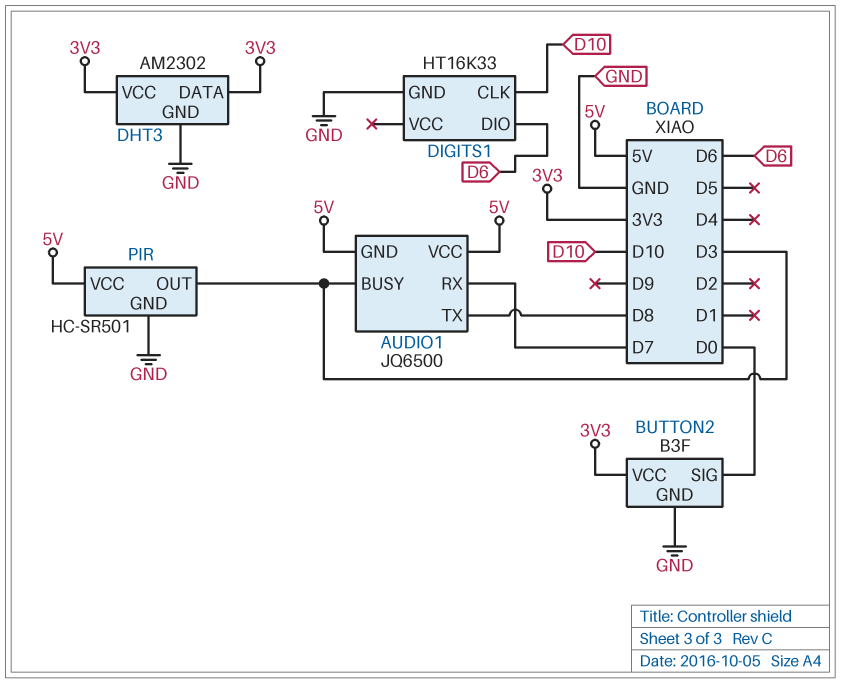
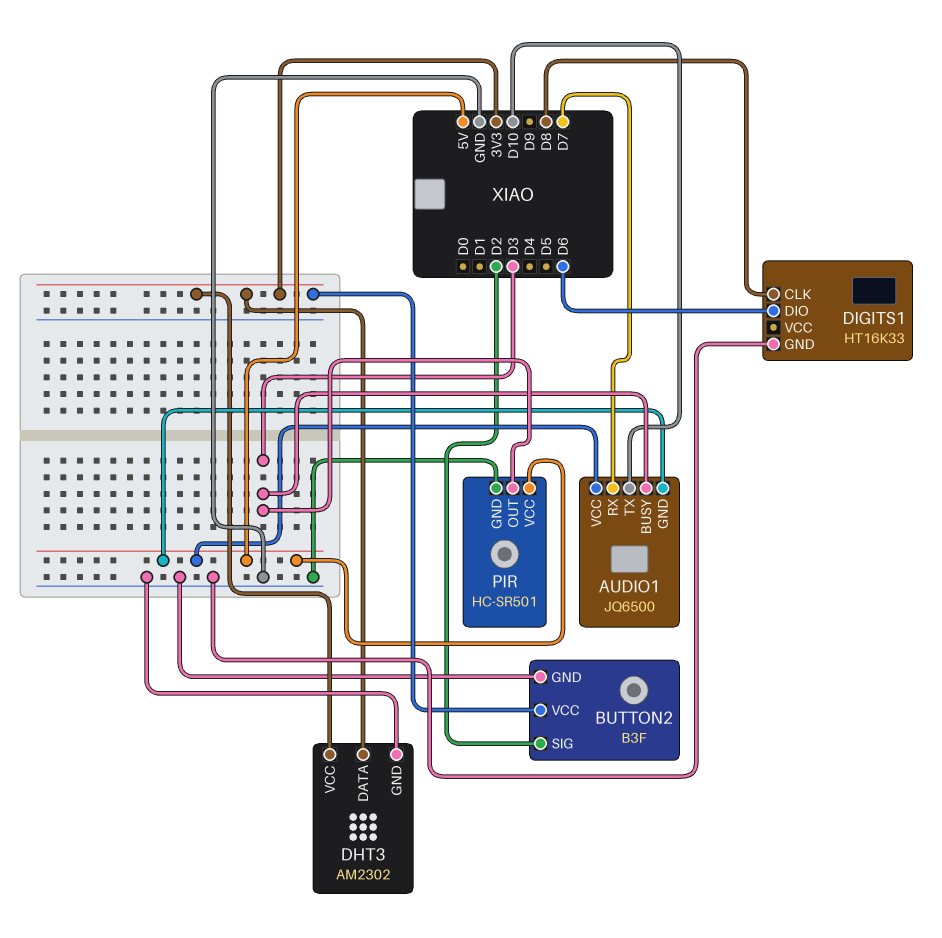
AUDIO1 pin TX: D8 -> D10
BUTTON2 pin SIG: D0 -> D2
DIGITS1 pin CLK: D10 -> D8

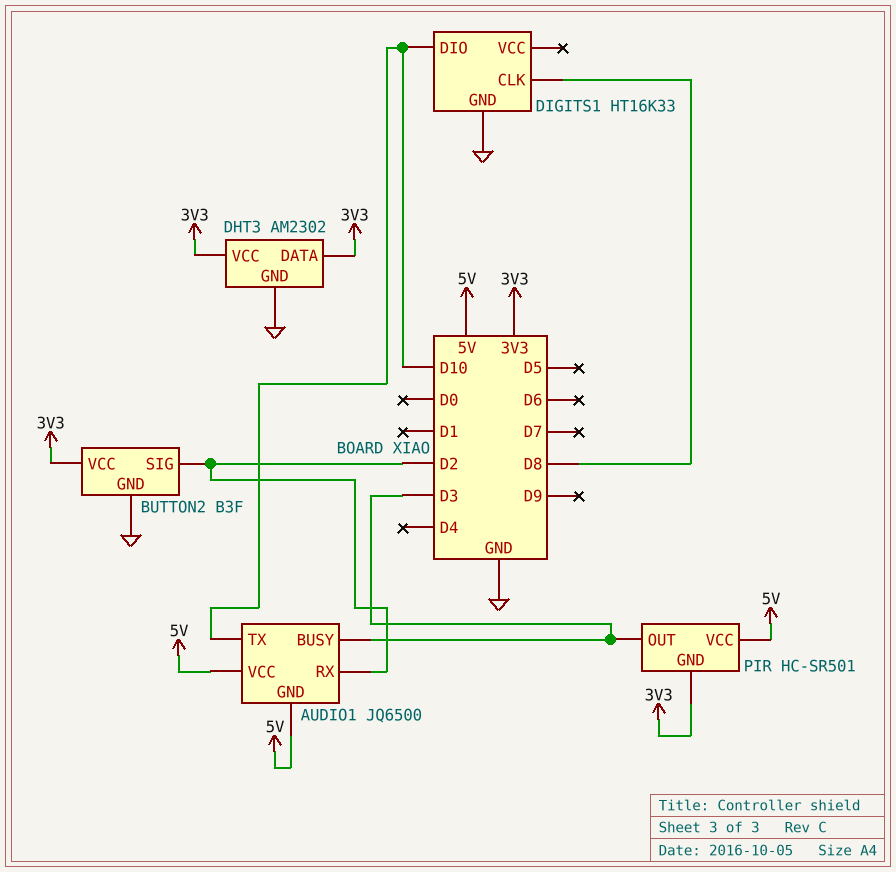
AUDIO1 pin RX: D7 -> D2
DIGITS1 pin DIO: D6 -> D10
PIR pin GND: GND -> 3V3

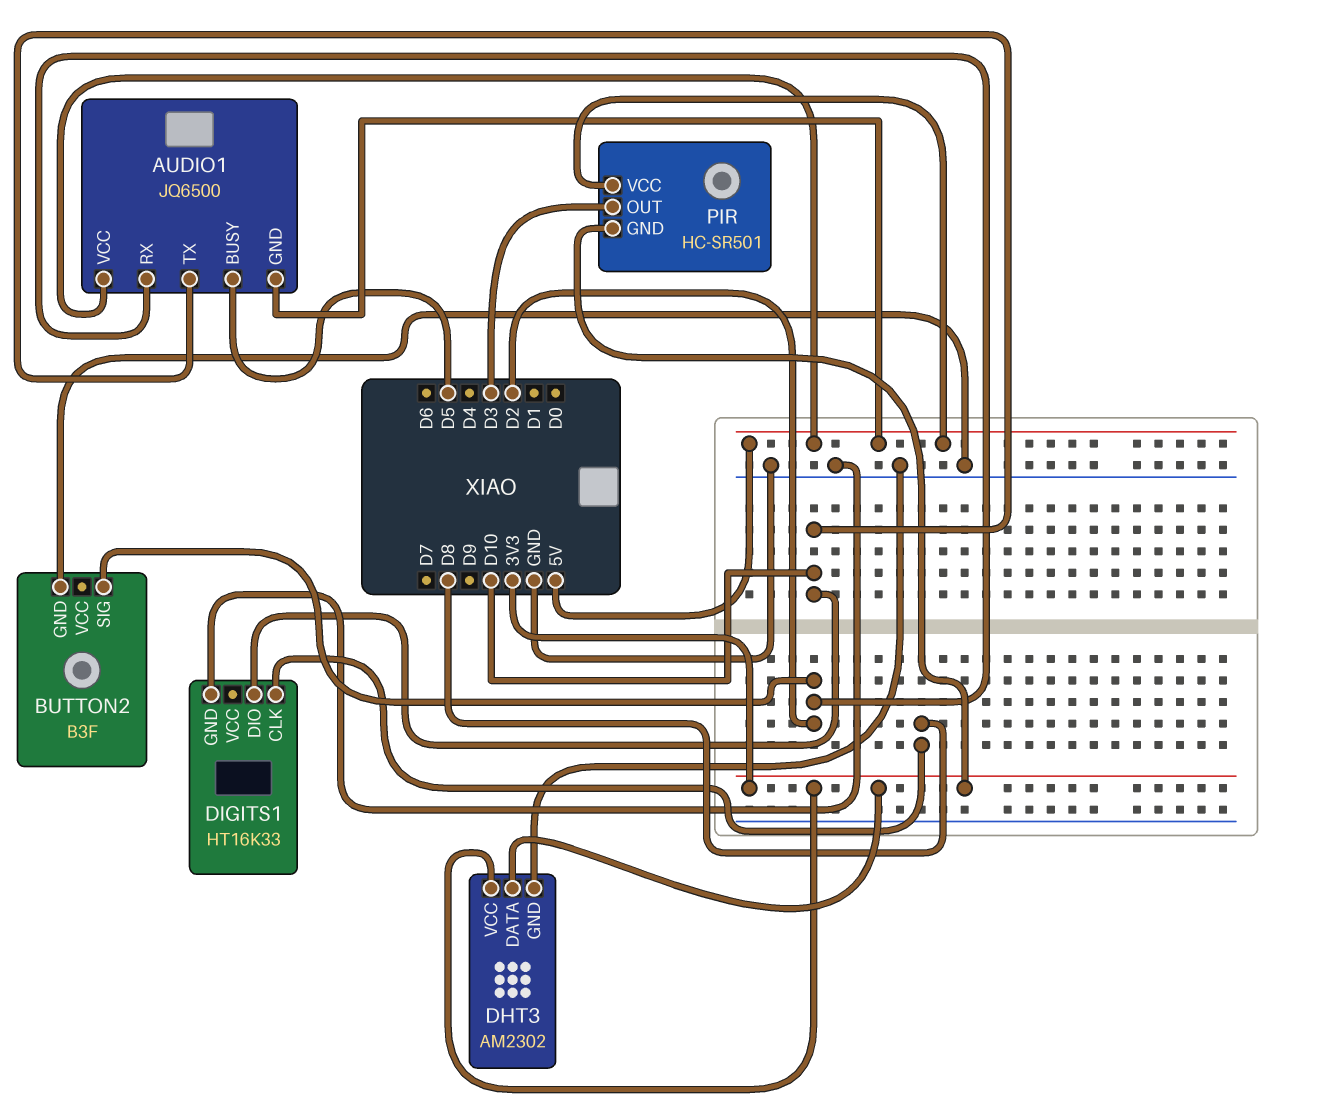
AUDIO1 pin BUSY: D3 -> D5
BUTTON2 pin VCC: 3V3 -> none

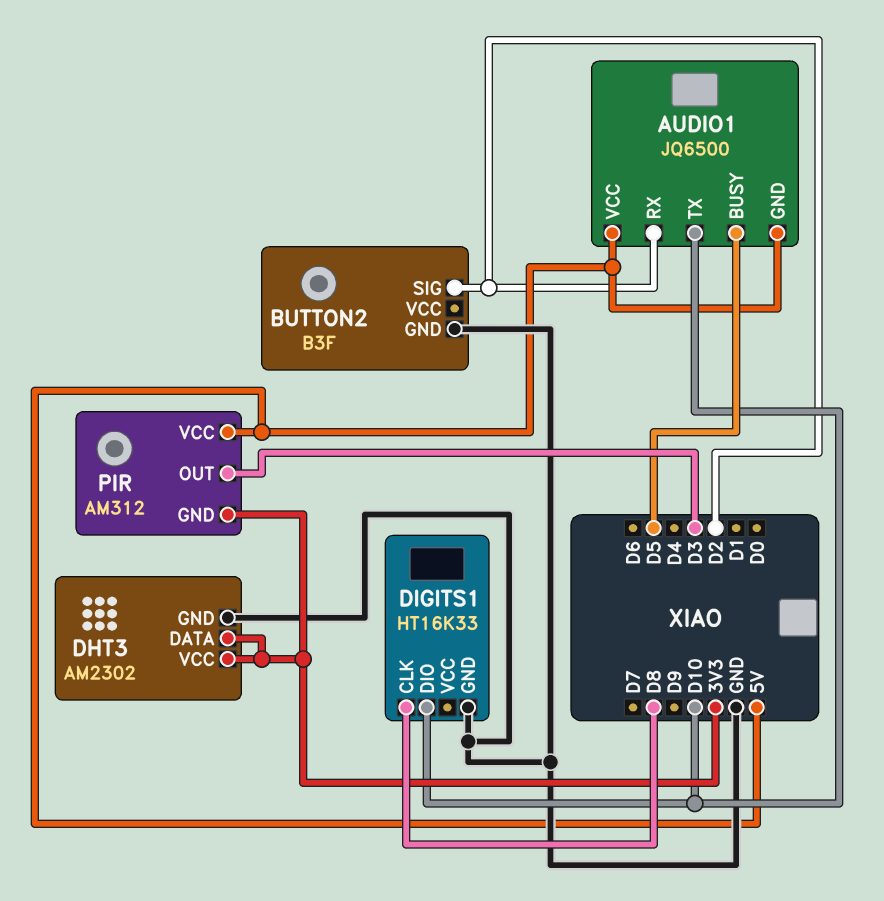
PIR: HC-SR501 -> AM312

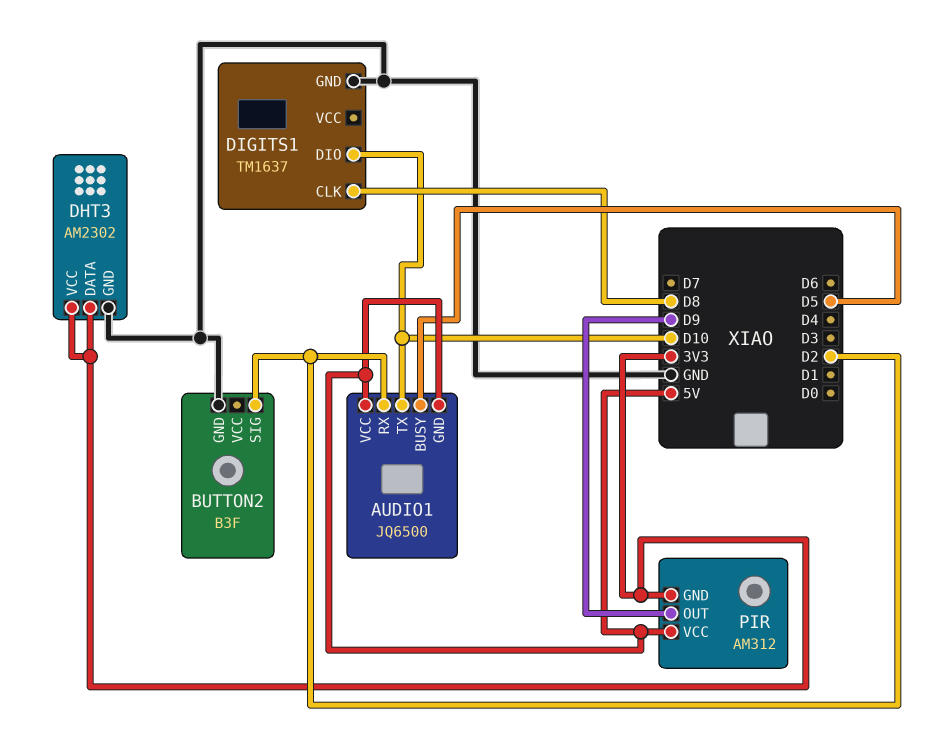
DIGITS1: HT16K33 -> TM1637
PIR pin OUT: D3 -> D9

